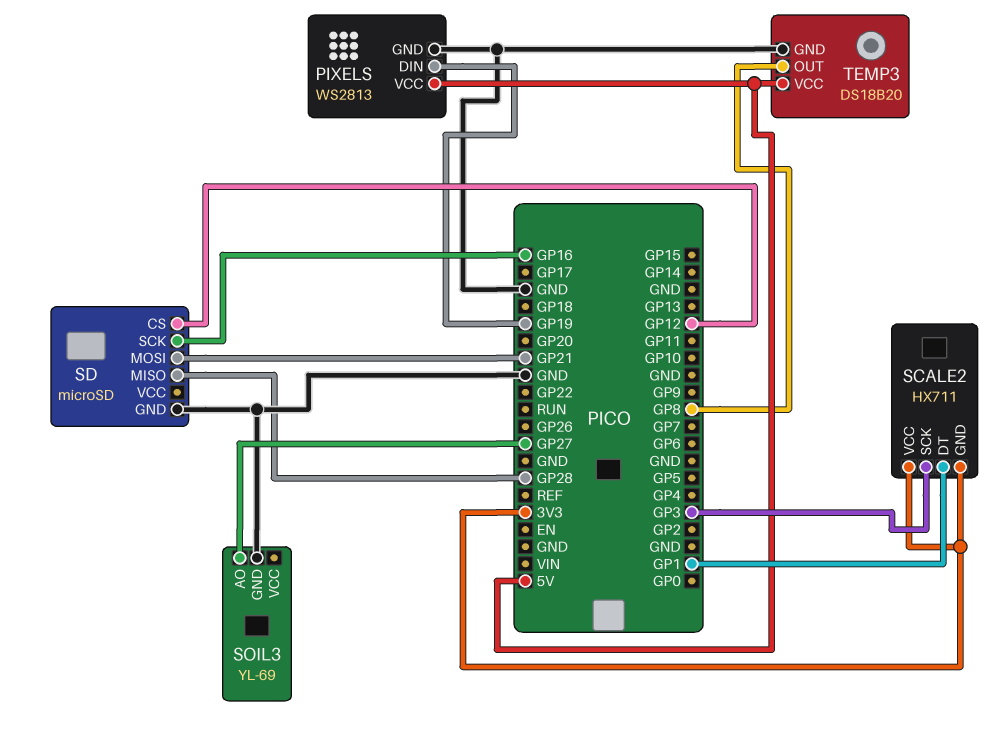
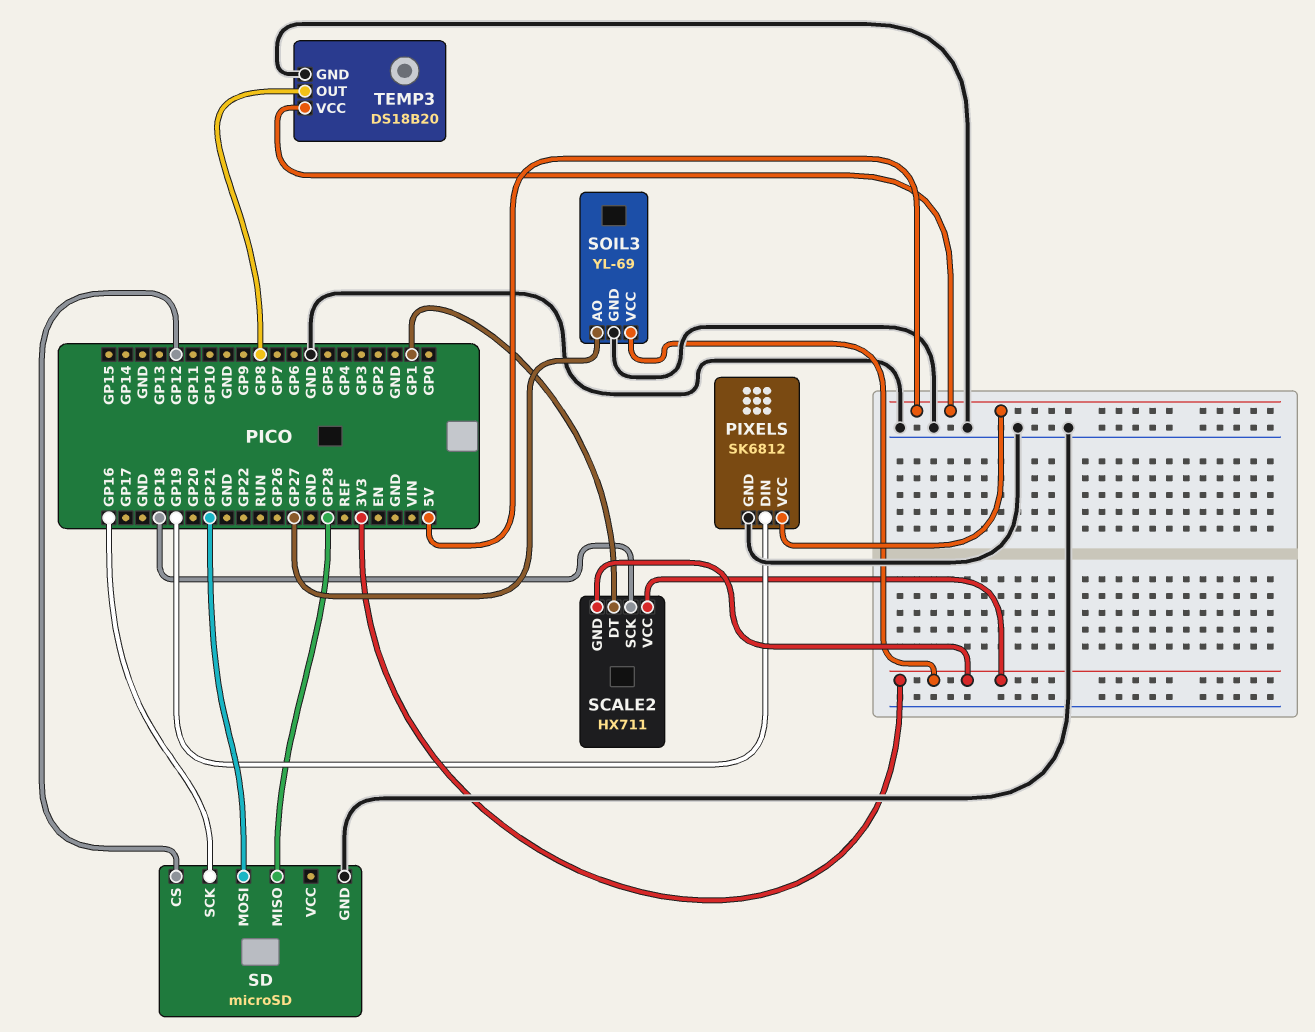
PIXELS: WS2813 -> SK6812
SCALE2 pin SCK: GP3 -> GP18
SOIL3 pin VCC: none -> 3V3

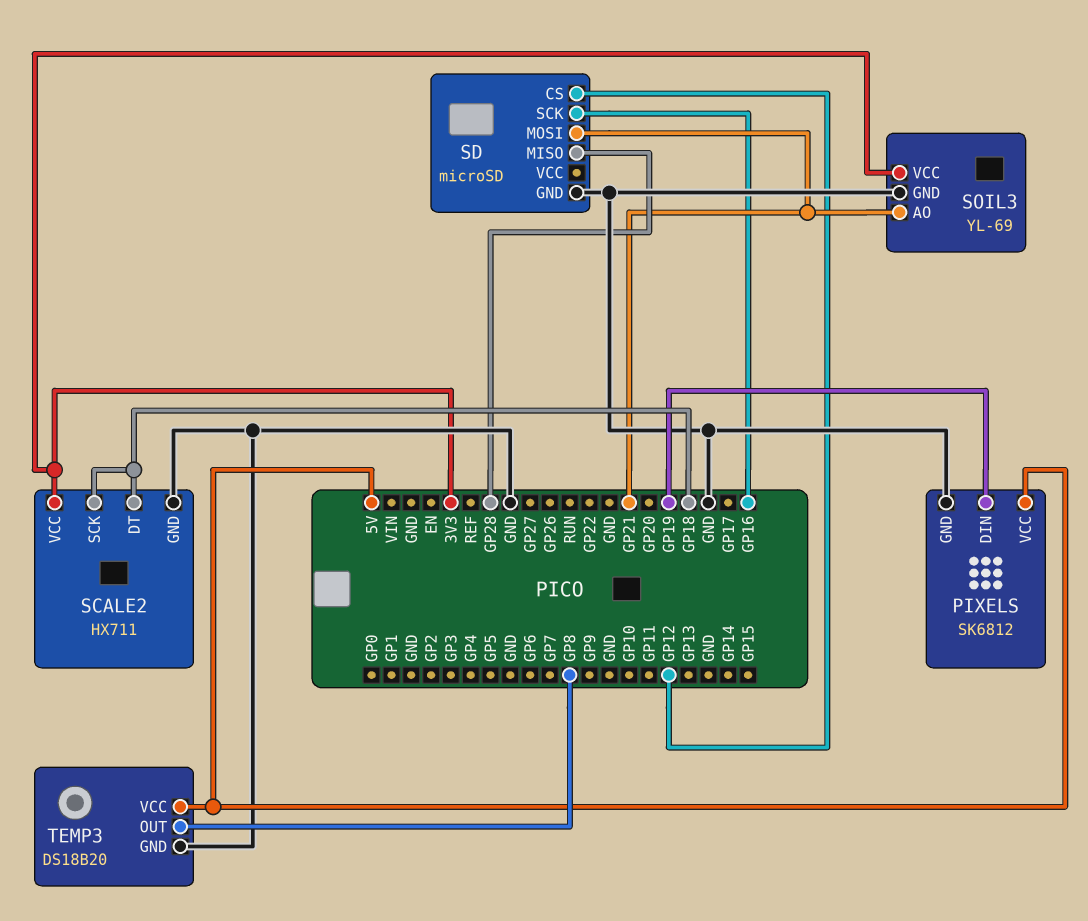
SCALE2 pin DT: GP1 -> GP18
SCALE2 pin GND: 3V3 -> GND
SOIL3 pin AO: GP27 -> GP21

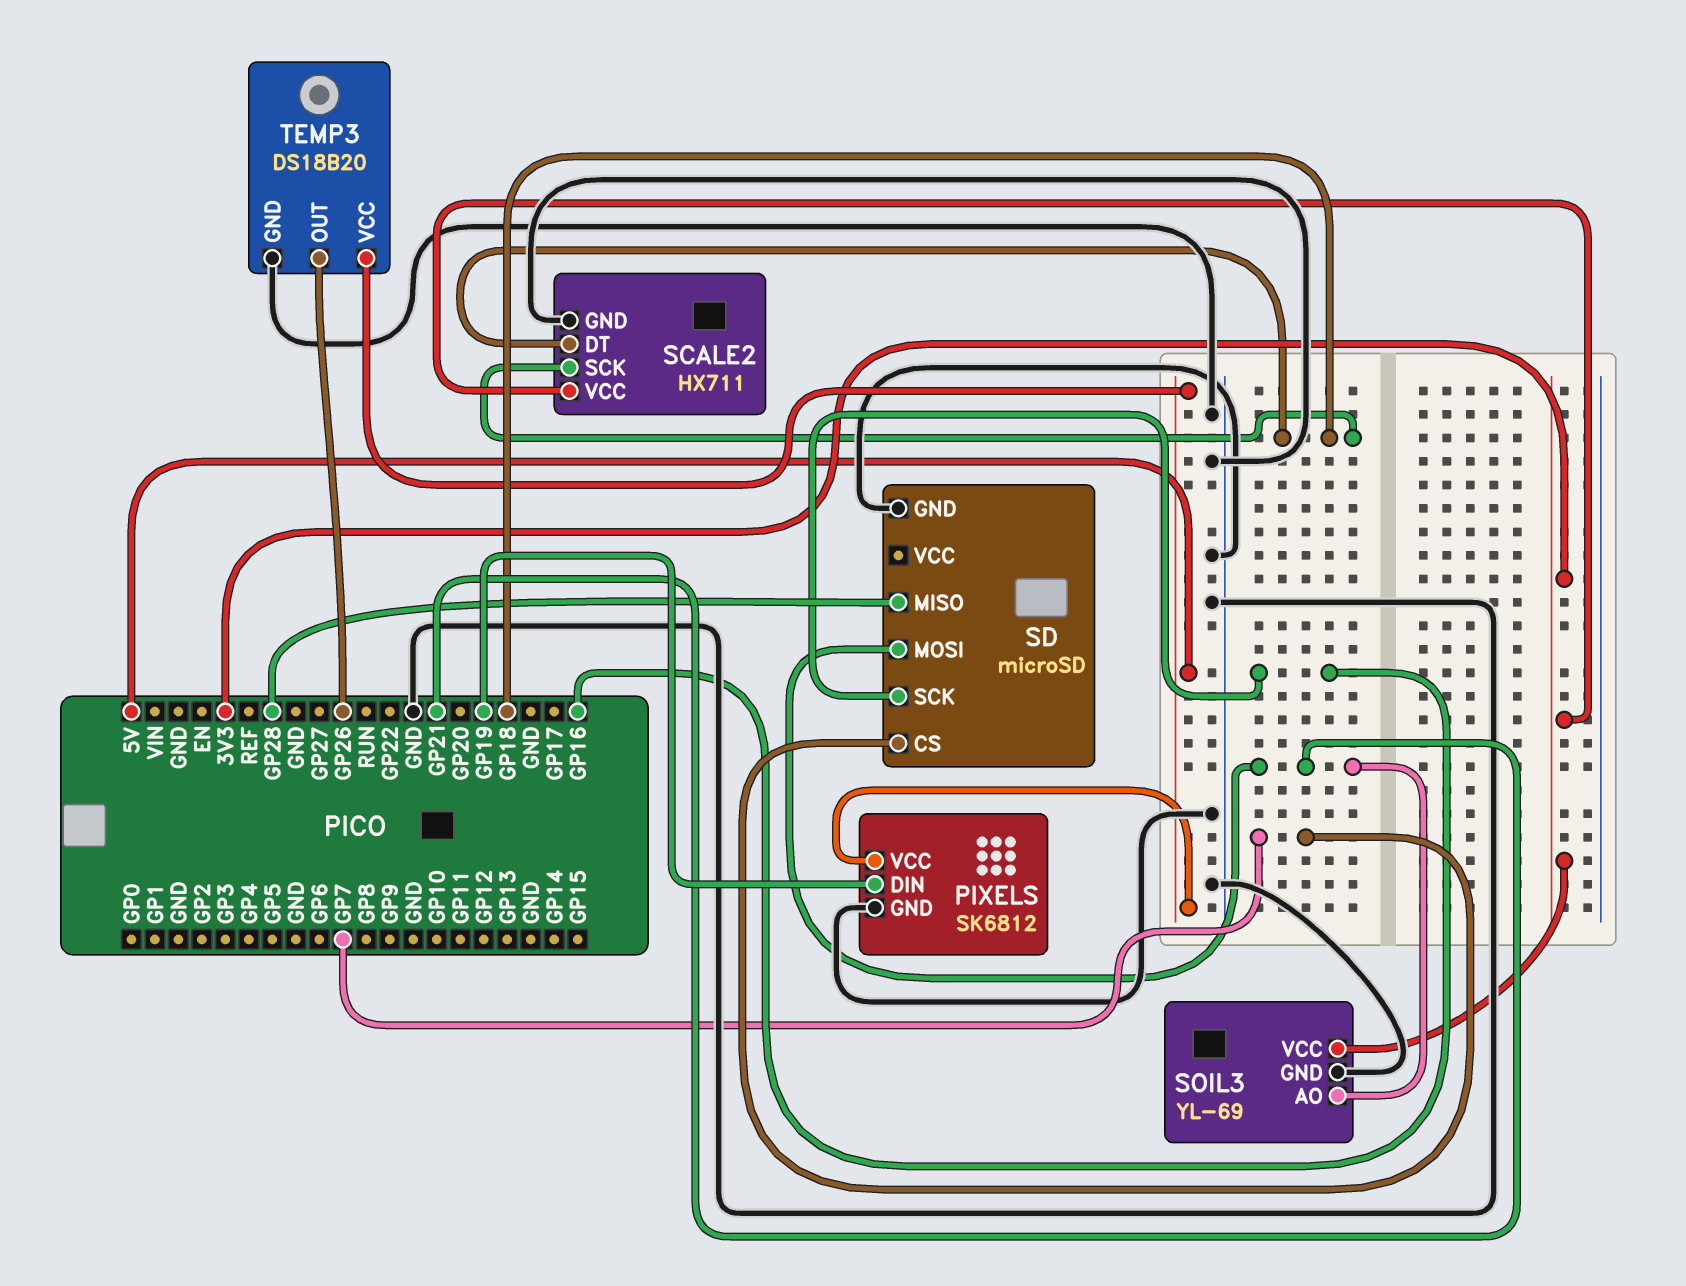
SD pin CS: GP12 -> GP7
TEMP3 pin OUT: GP8 -> GP26

